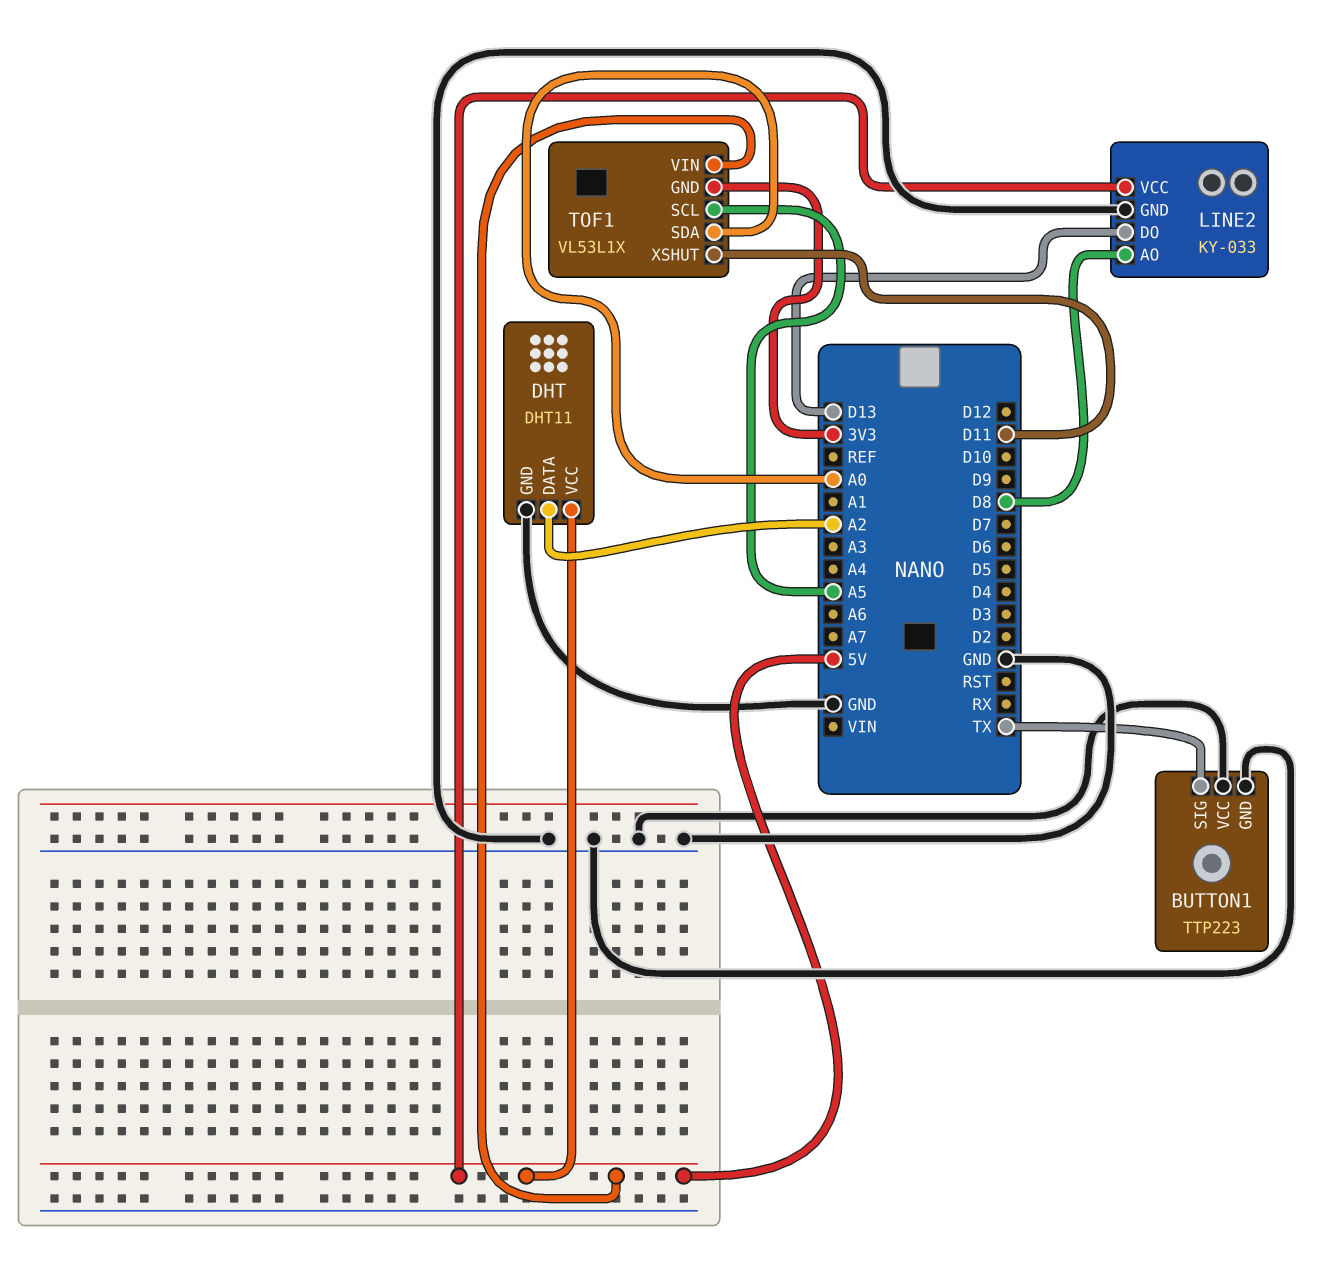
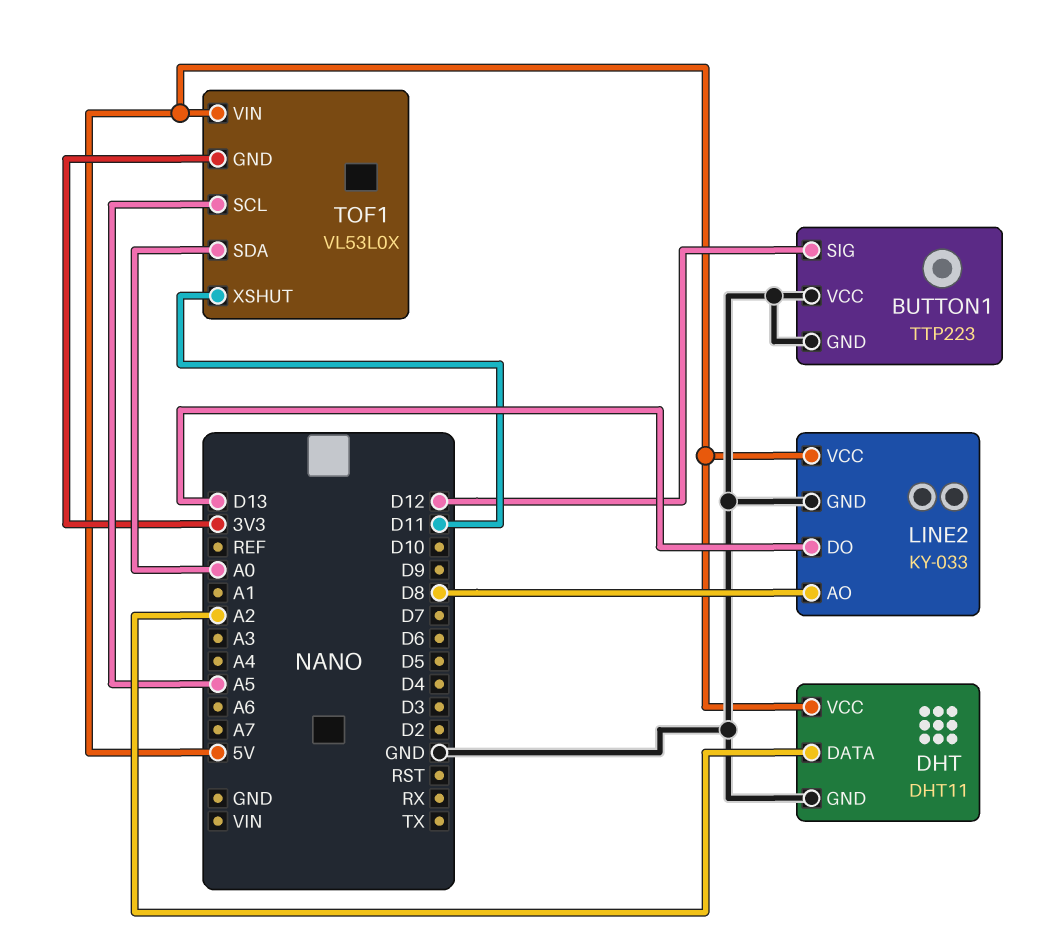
BUTTON1 pin SIG: TX -> D12
TOF1: VL53L1X -> VL53L0X

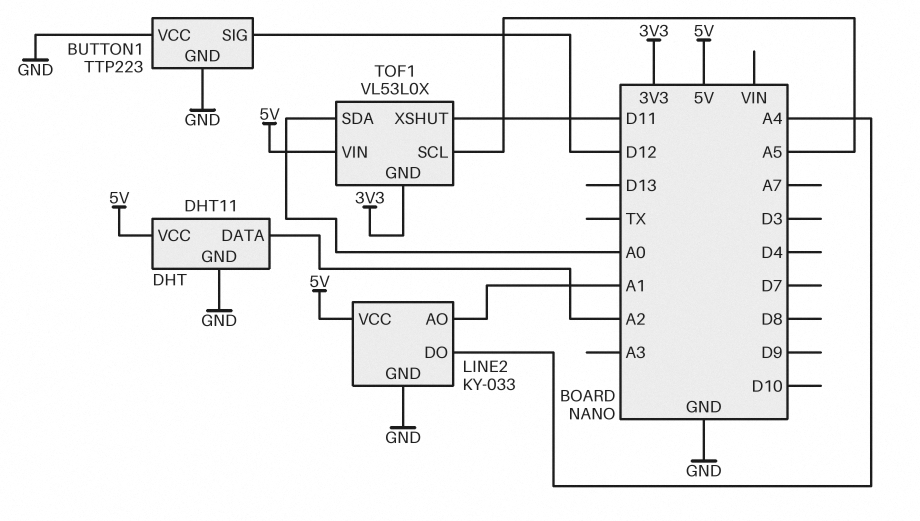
LINE2 pin AO: D8 -> A1
LINE2 pin DO: D13 -> A4

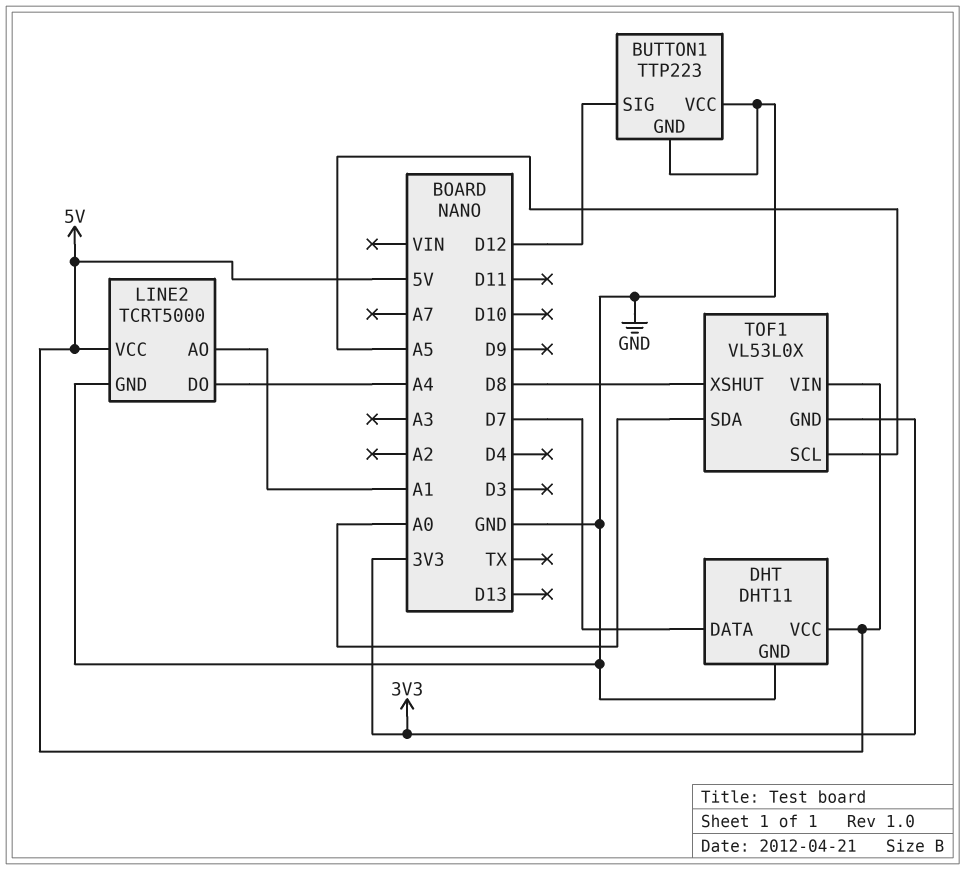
DHT pin DATA: A2 -> D7
LINE2: KY-033 -> TCRT5000
TOF1 pin XSHUT: D11 -> D8

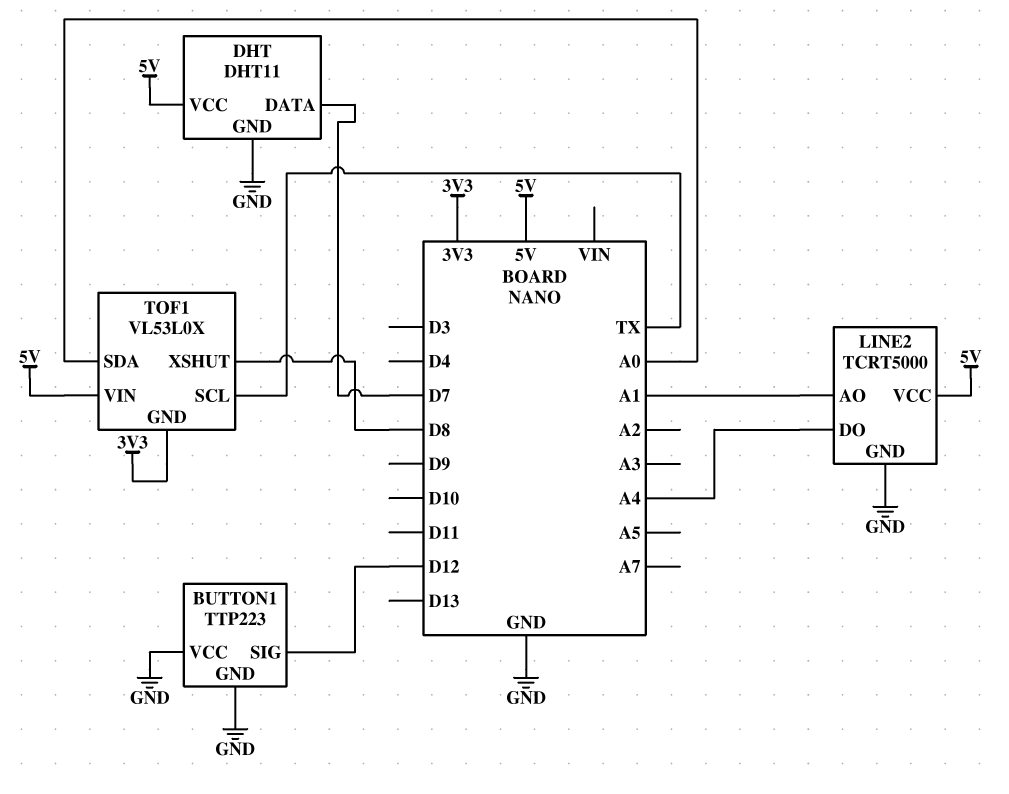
TOF1 pin SCL: A5 -> TX

